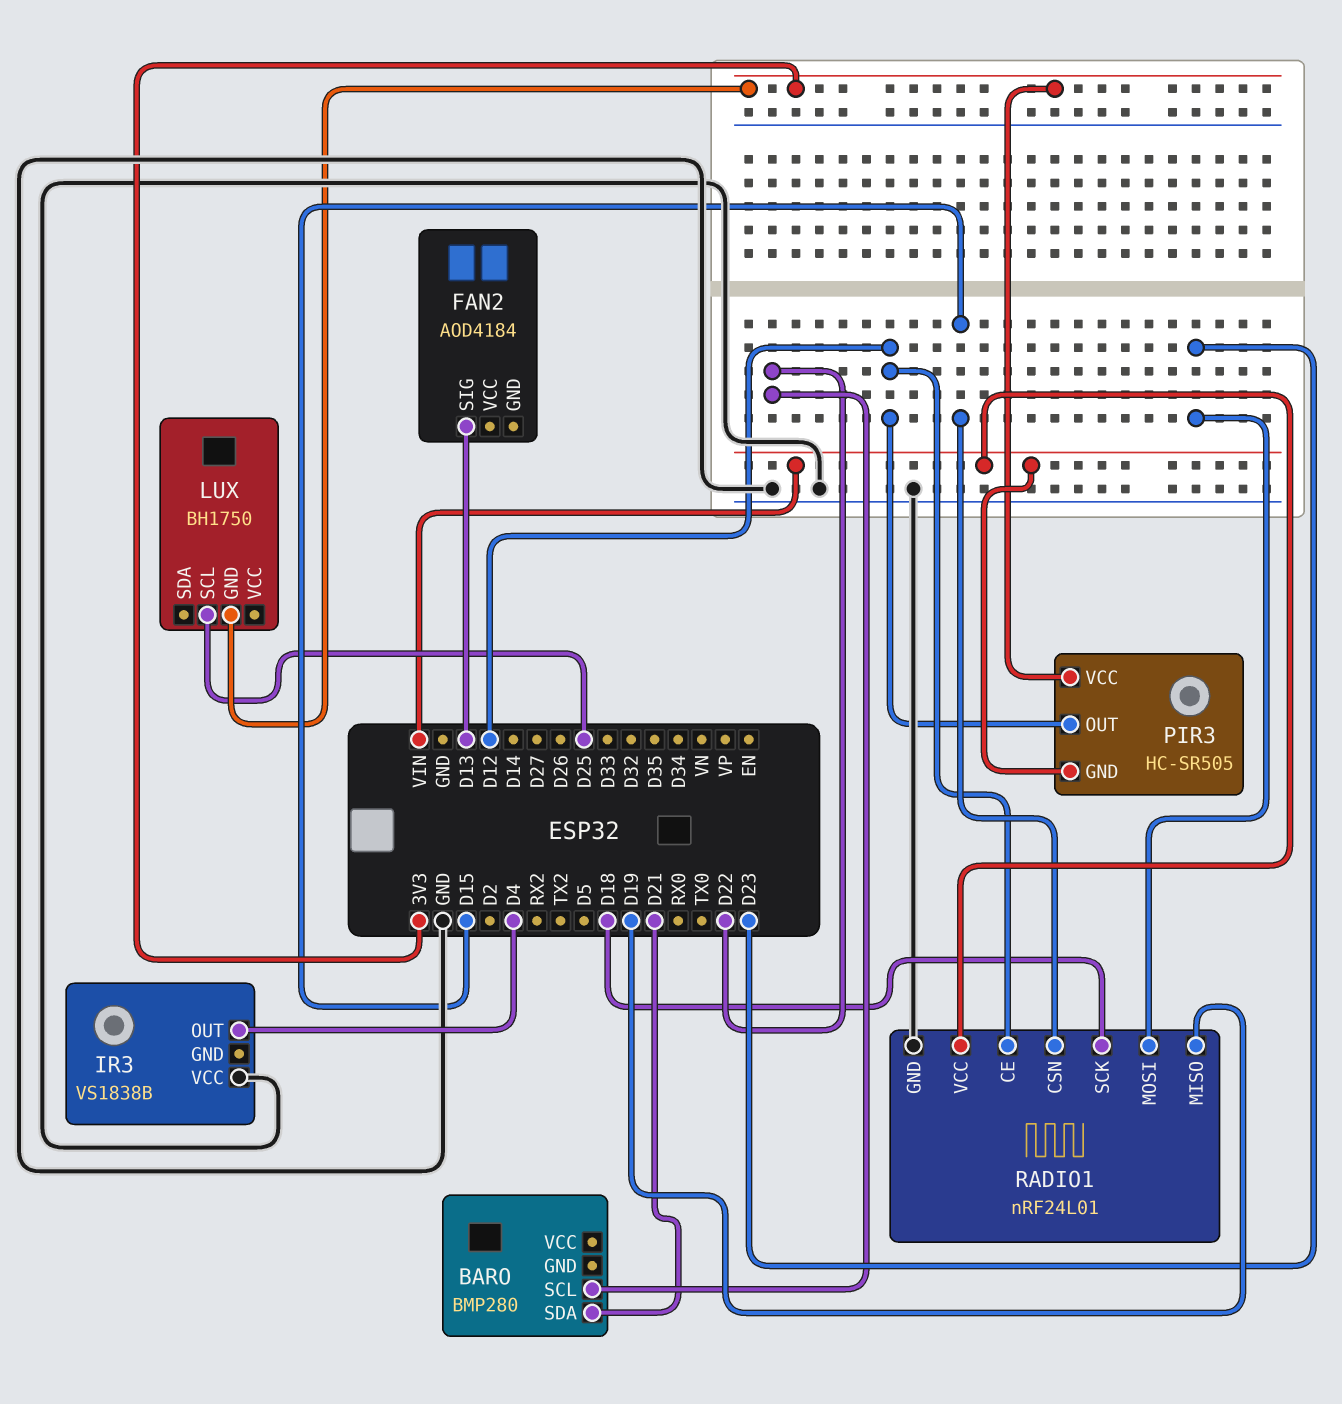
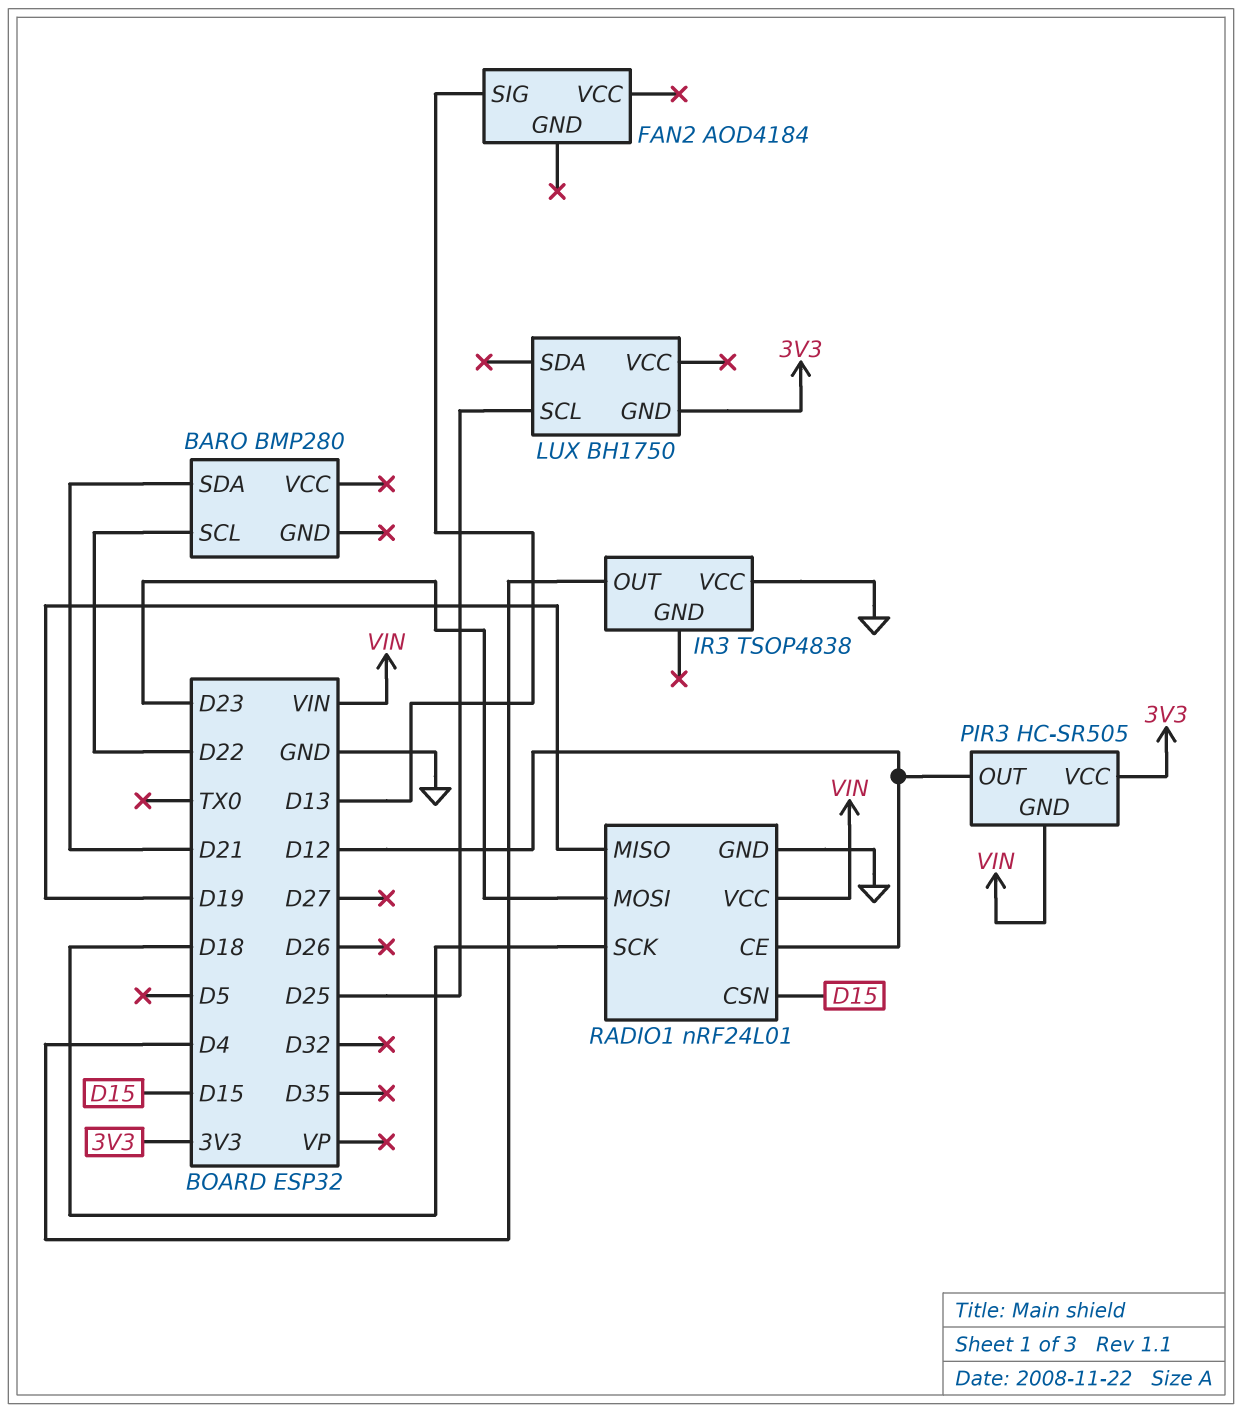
IR3: VS1838B -> TSOP4838

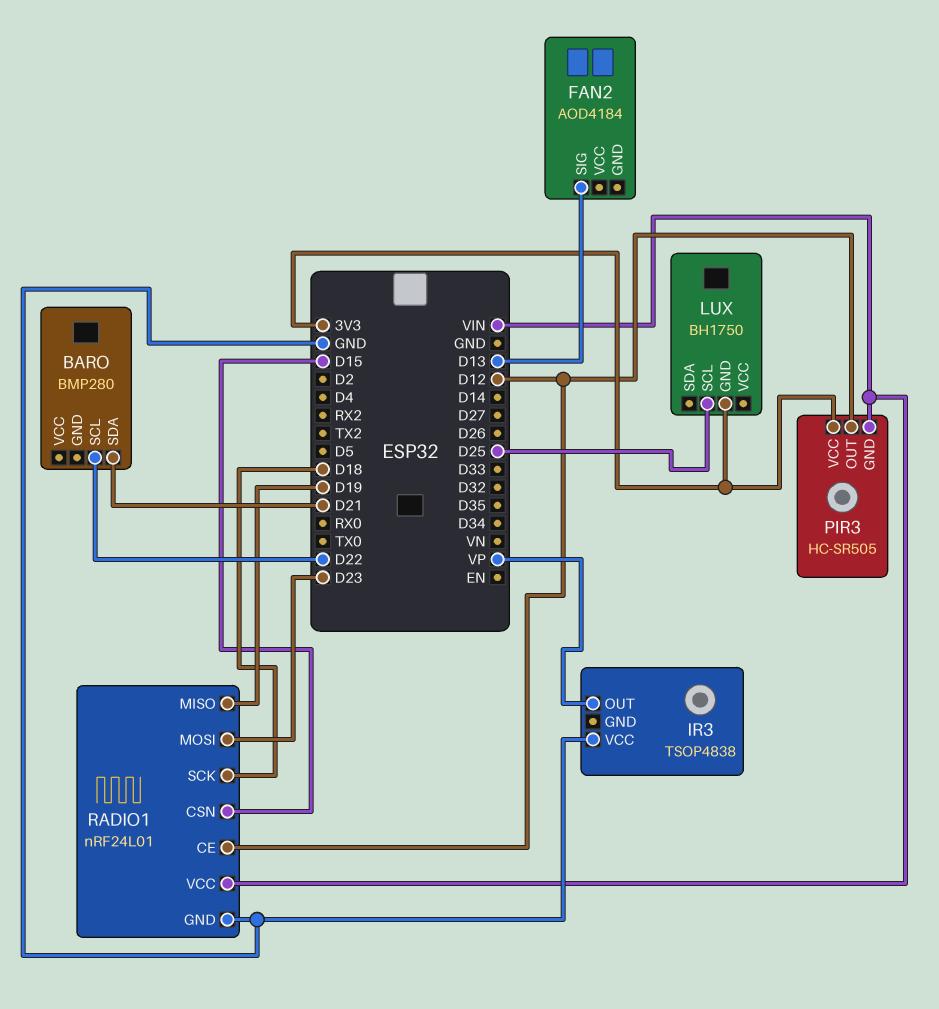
IR3 pin OUT: D4 -> VP

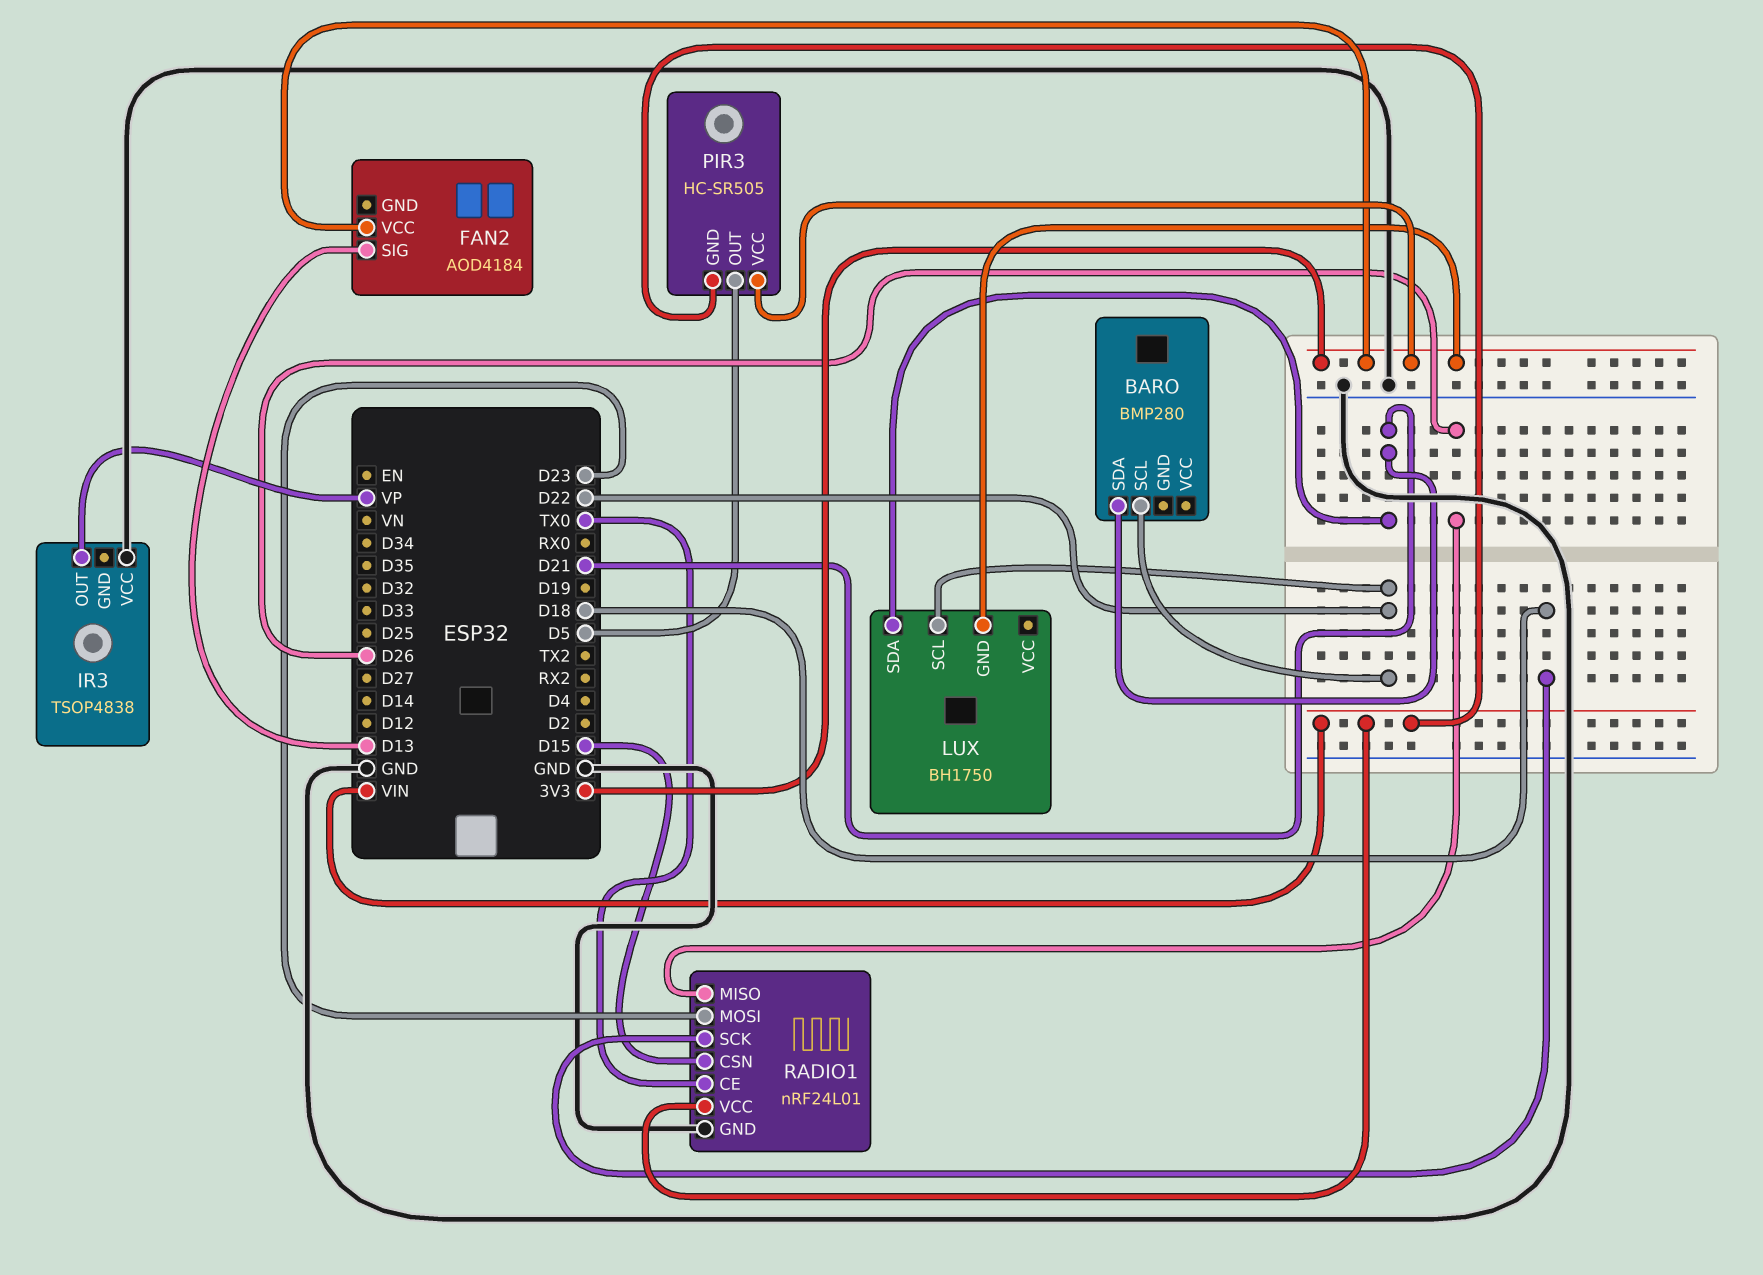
FAN2 pin VCC: none -> 3V3
LUX pin SCL: D25 -> D22
LUX pin SDA: none -> D21
PIR3 pin OUT: D12 -> D5
RADIO1 pin CE: D12 -> TX0
RADIO1 pin MISO: D19 -> D26

